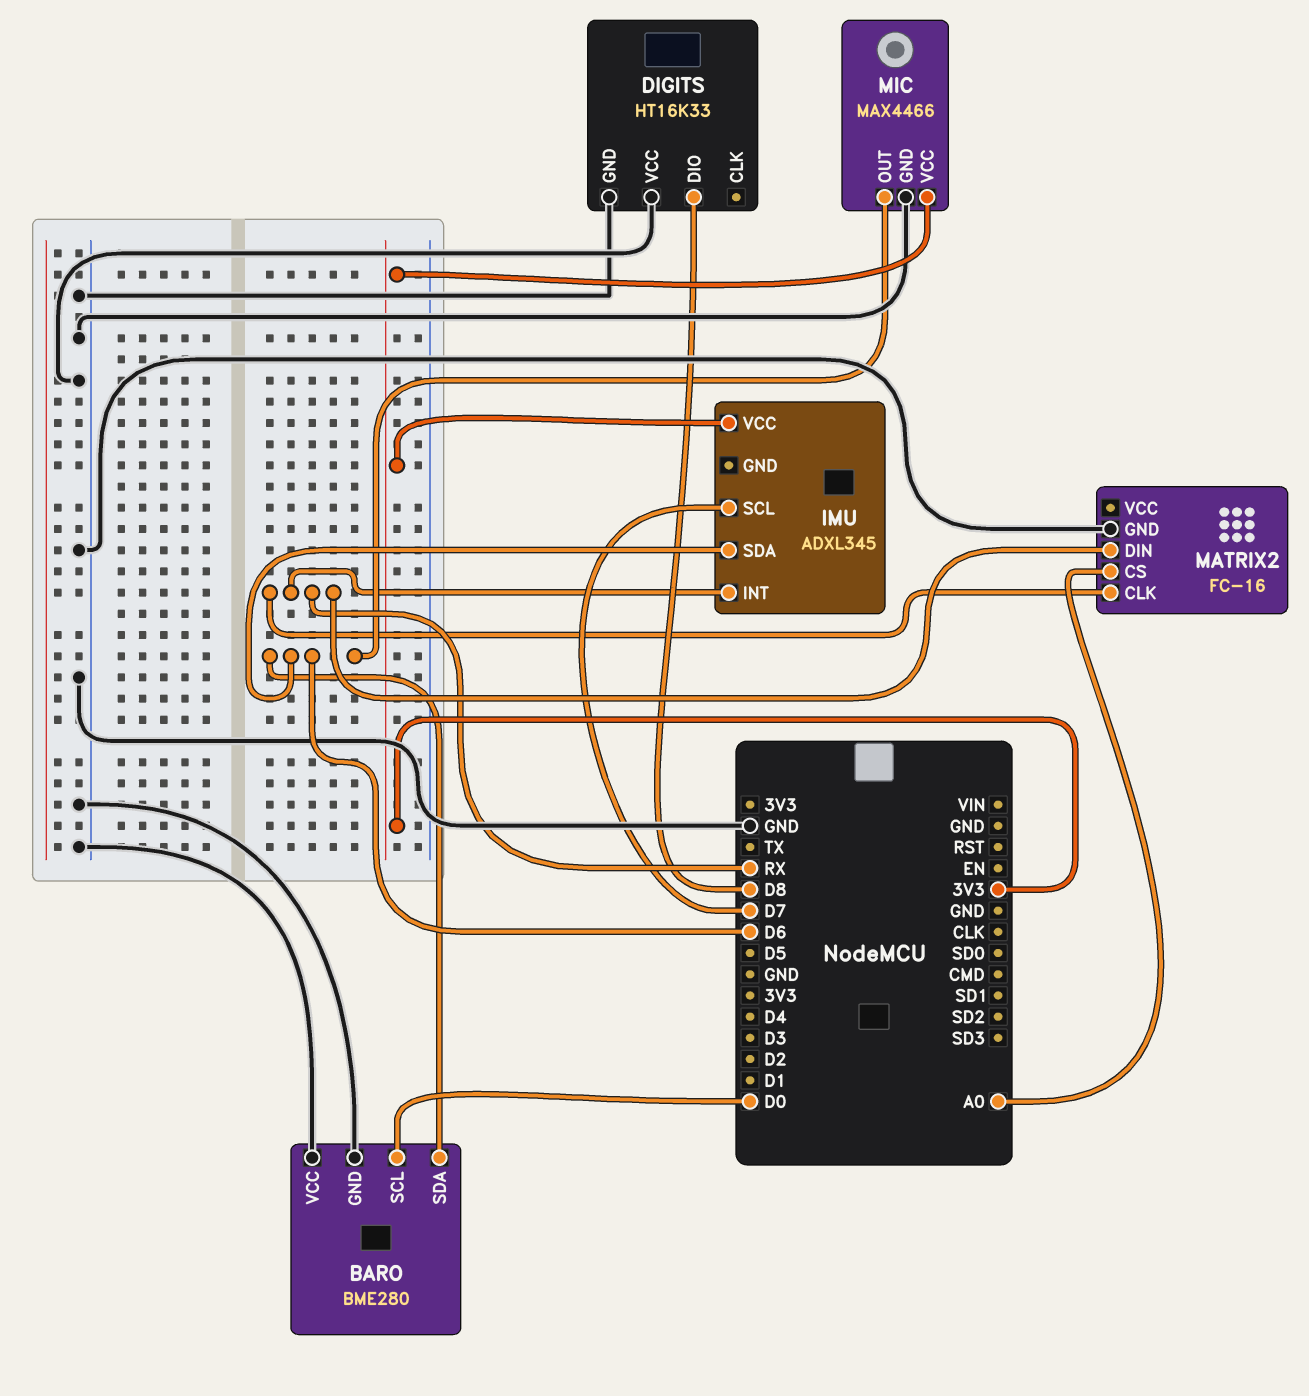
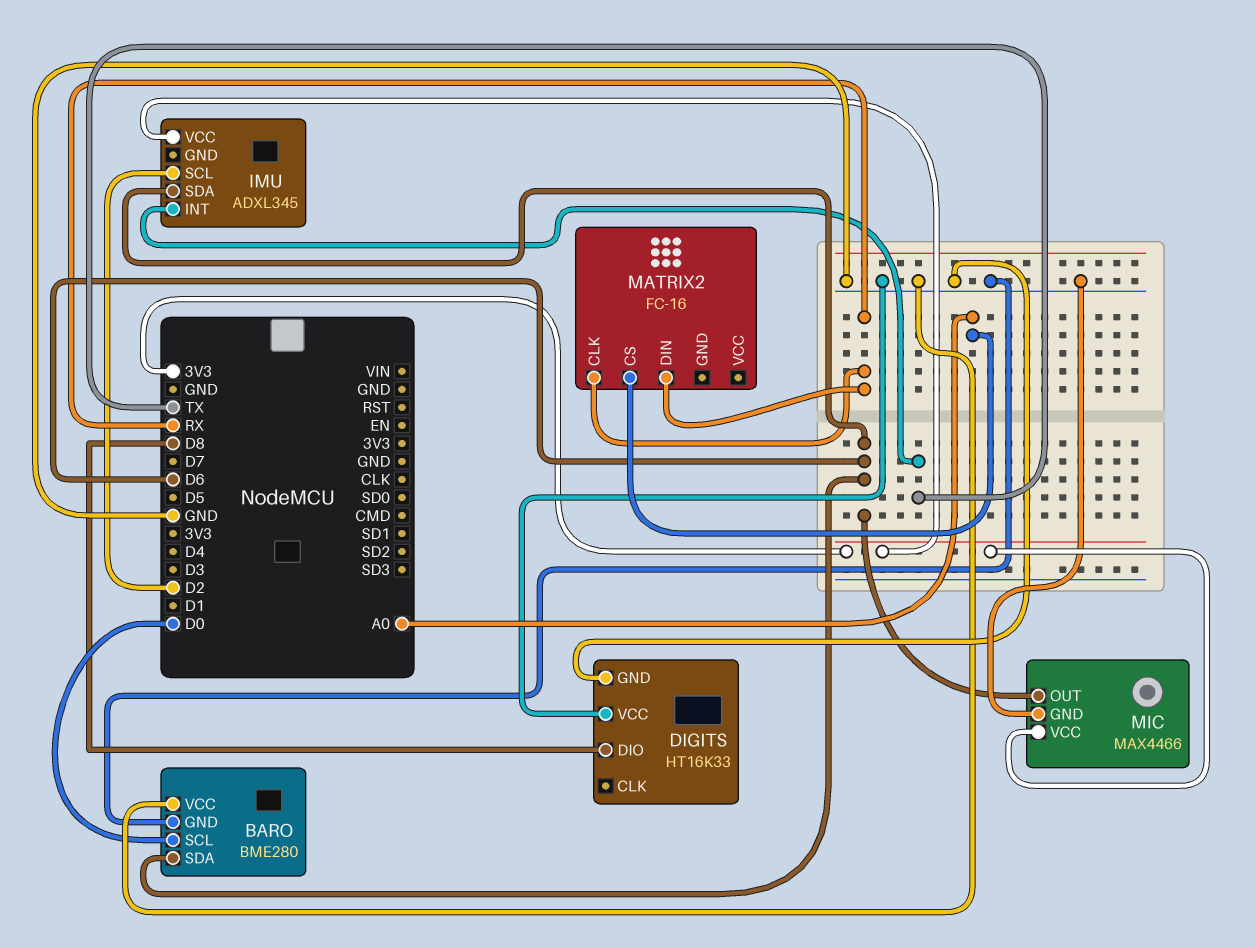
IMU pin INT: RX -> TX
IMU pin SCL: D7 -> D2
MATRIX2 pin GND: GND -> none

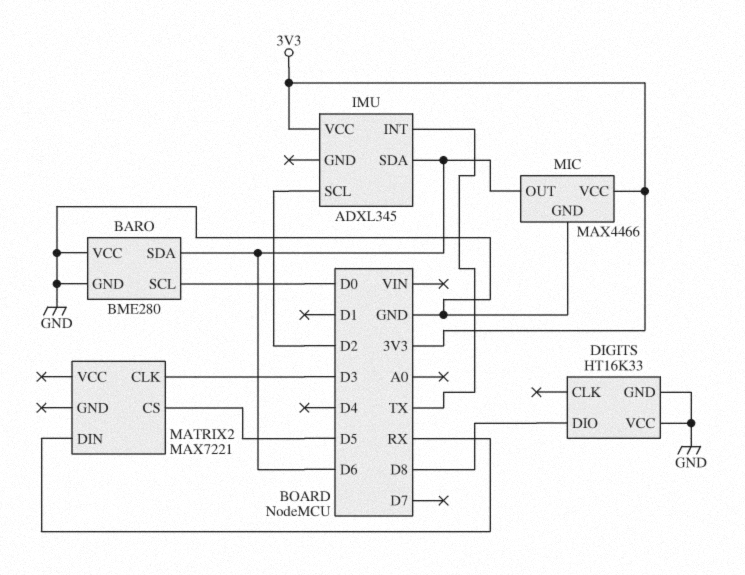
MATRIX2: FC-16 -> MAX7221
MATRIX2 pin CLK: RX -> D3
MATRIX2 pin CS: A0 -> D5

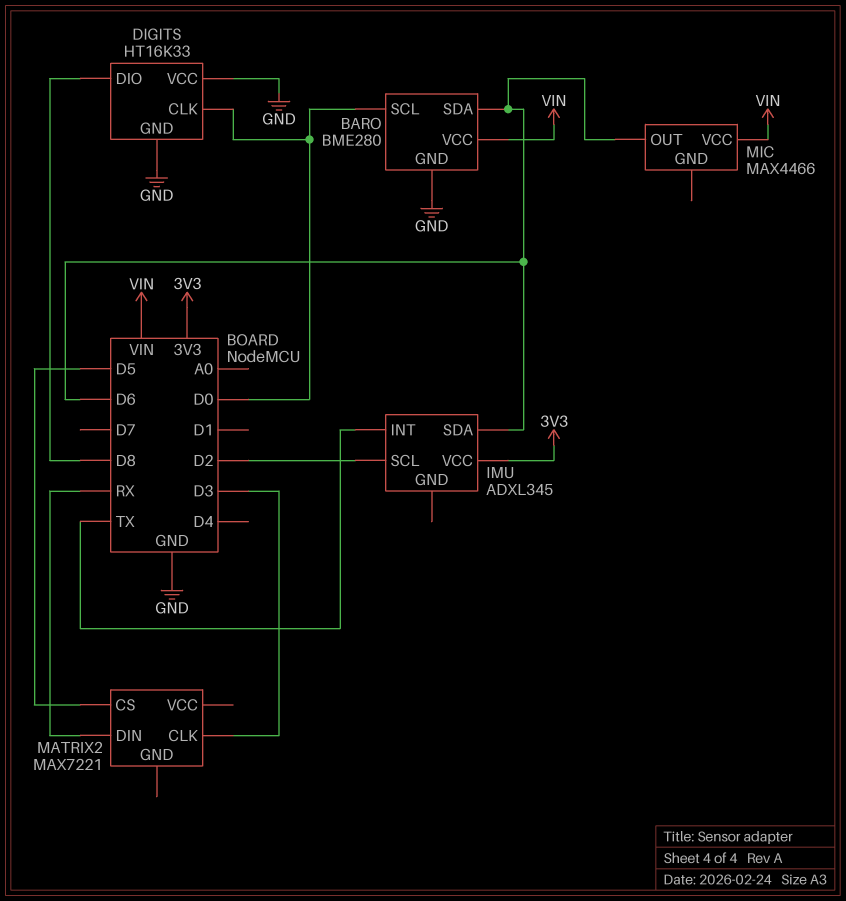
BARO pin VCC: GND -> VIN
DIGITS pin CLK: none -> D0
MIC pin GND: GND -> none
MIC pin VCC: 3V3 -> VIN

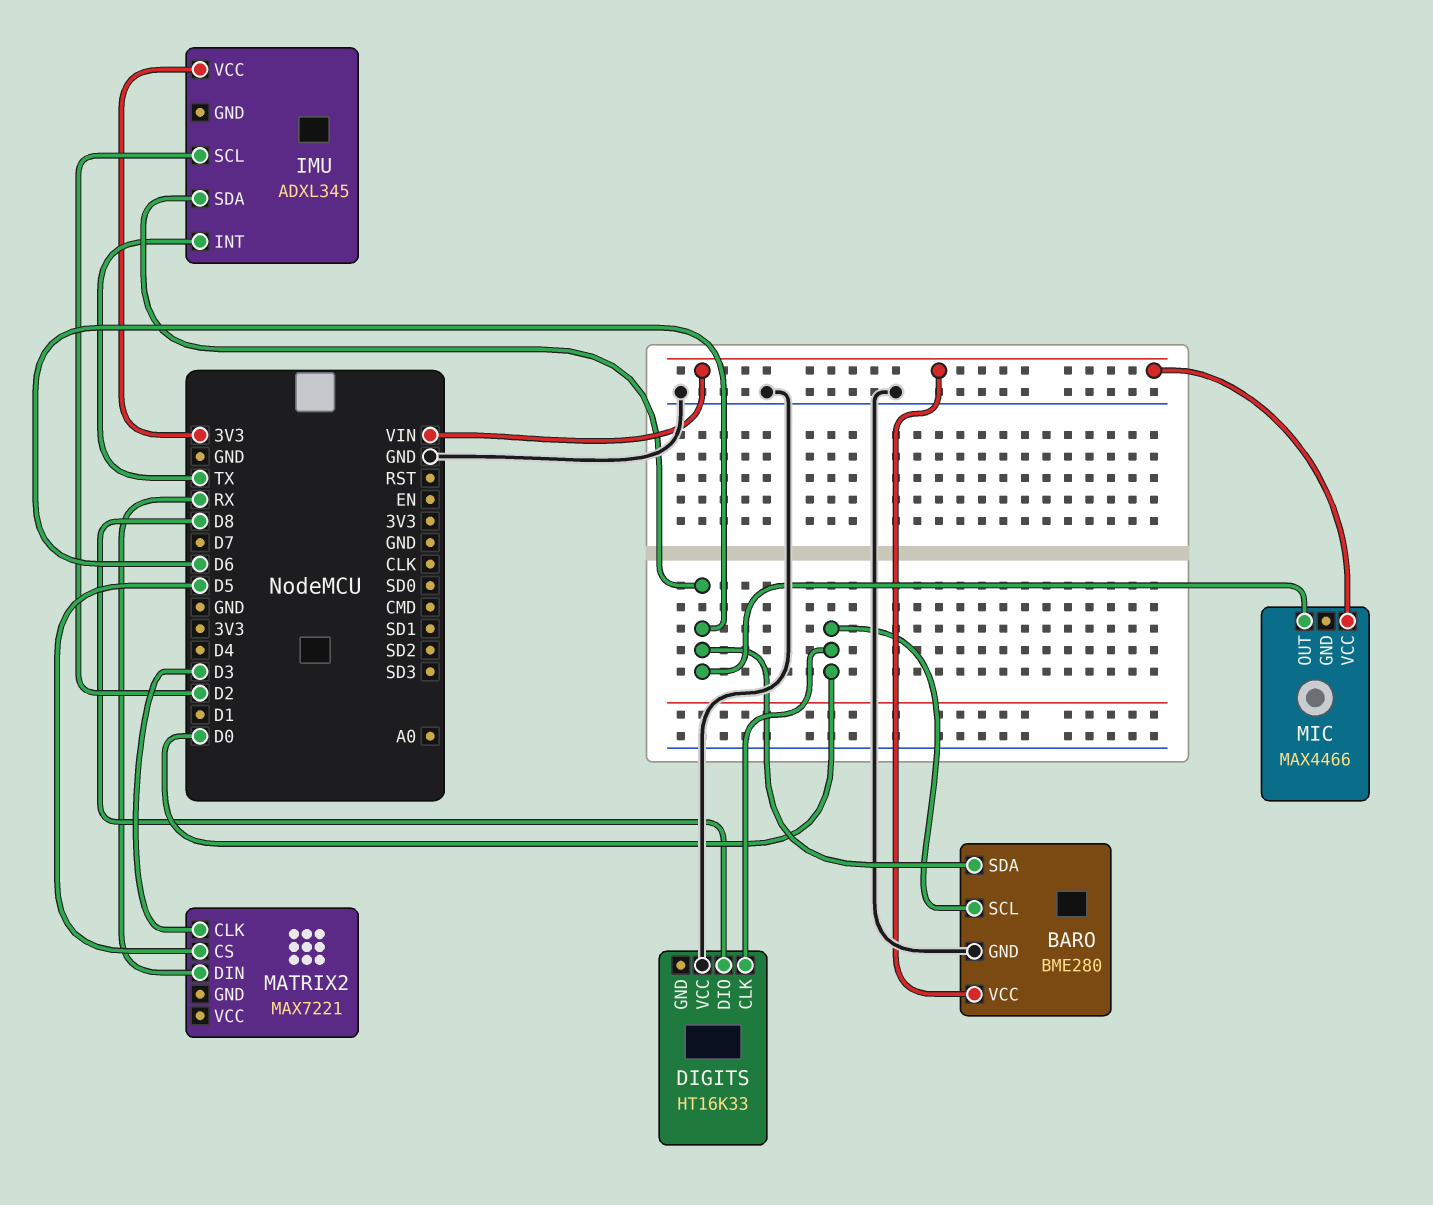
DIGITS pin GND: GND -> none

